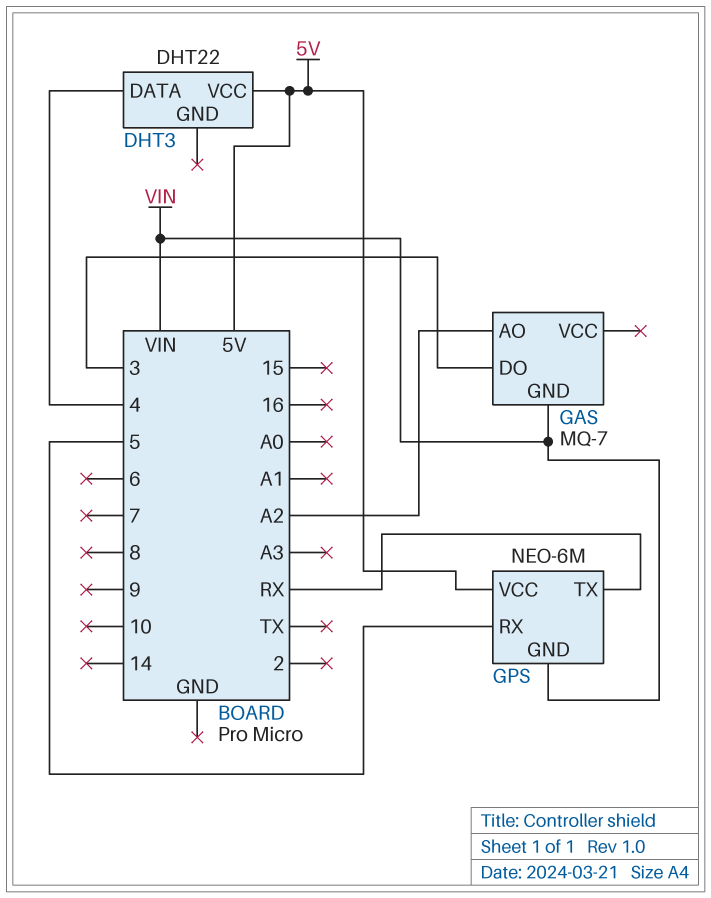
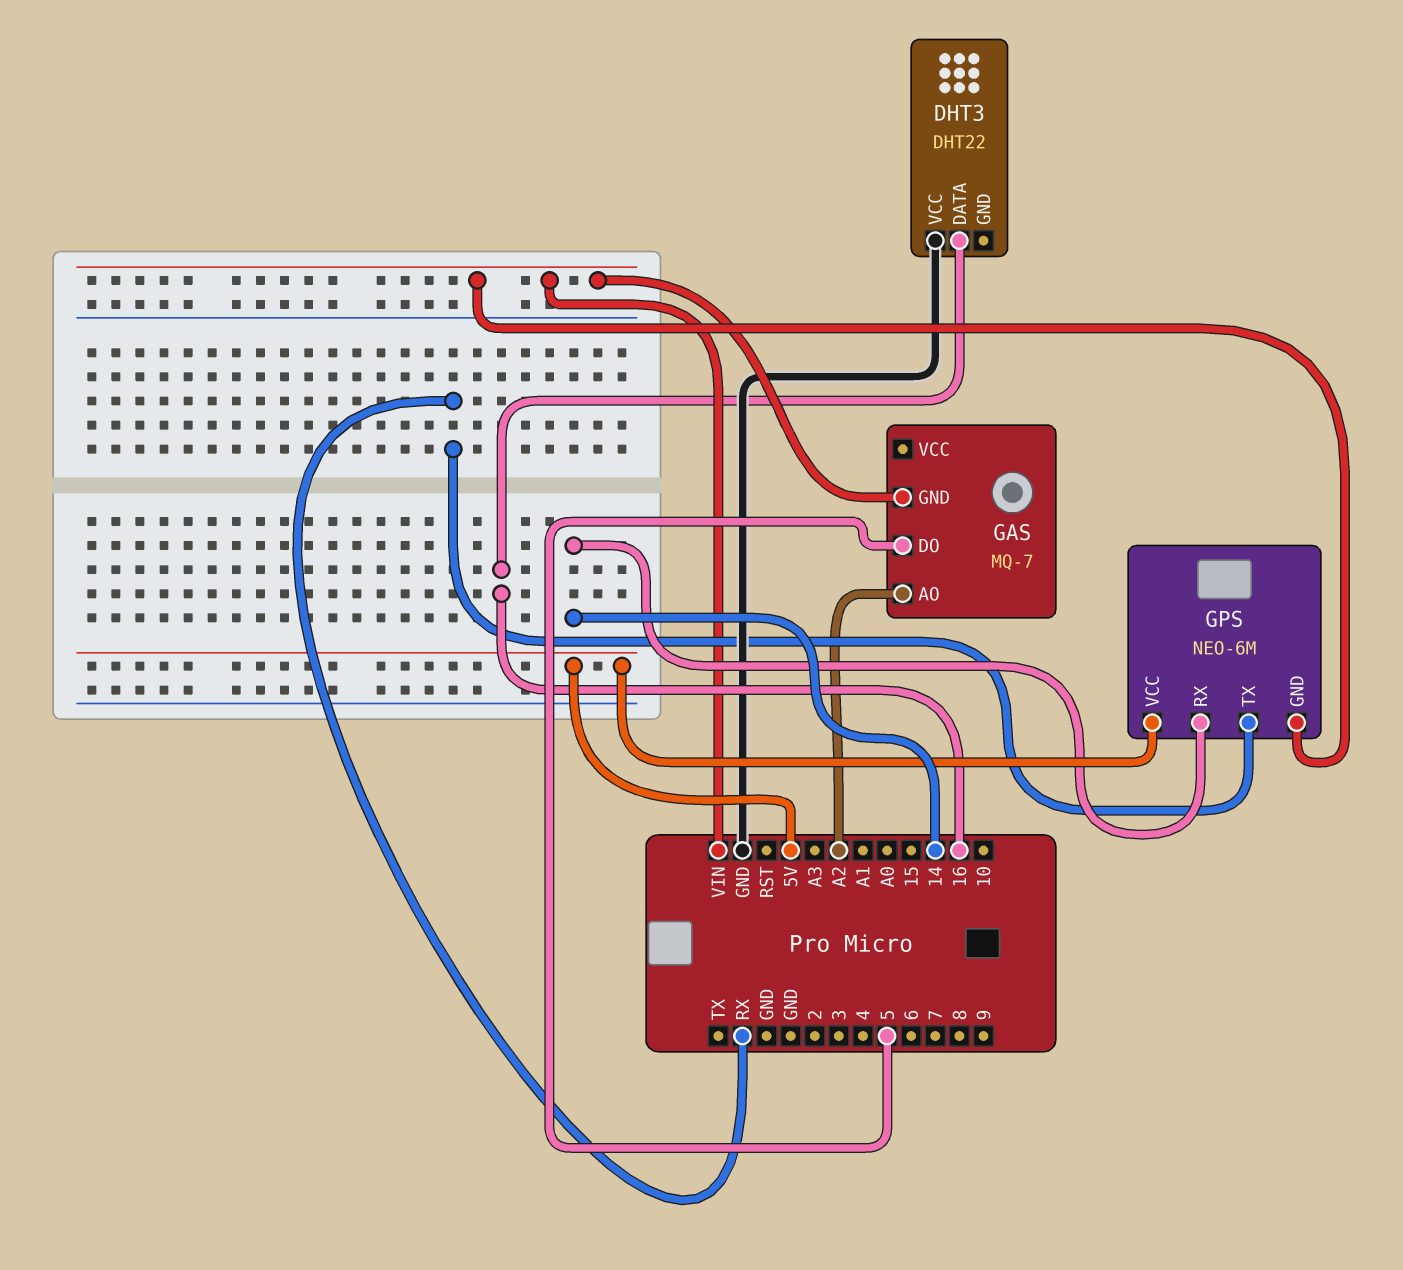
DHT3 pin DATA: 4 -> 16
DHT3 pin VCC: 5V -> GND
GAS pin DO: 3 -> 5
GPS pin RX: 5 -> 14

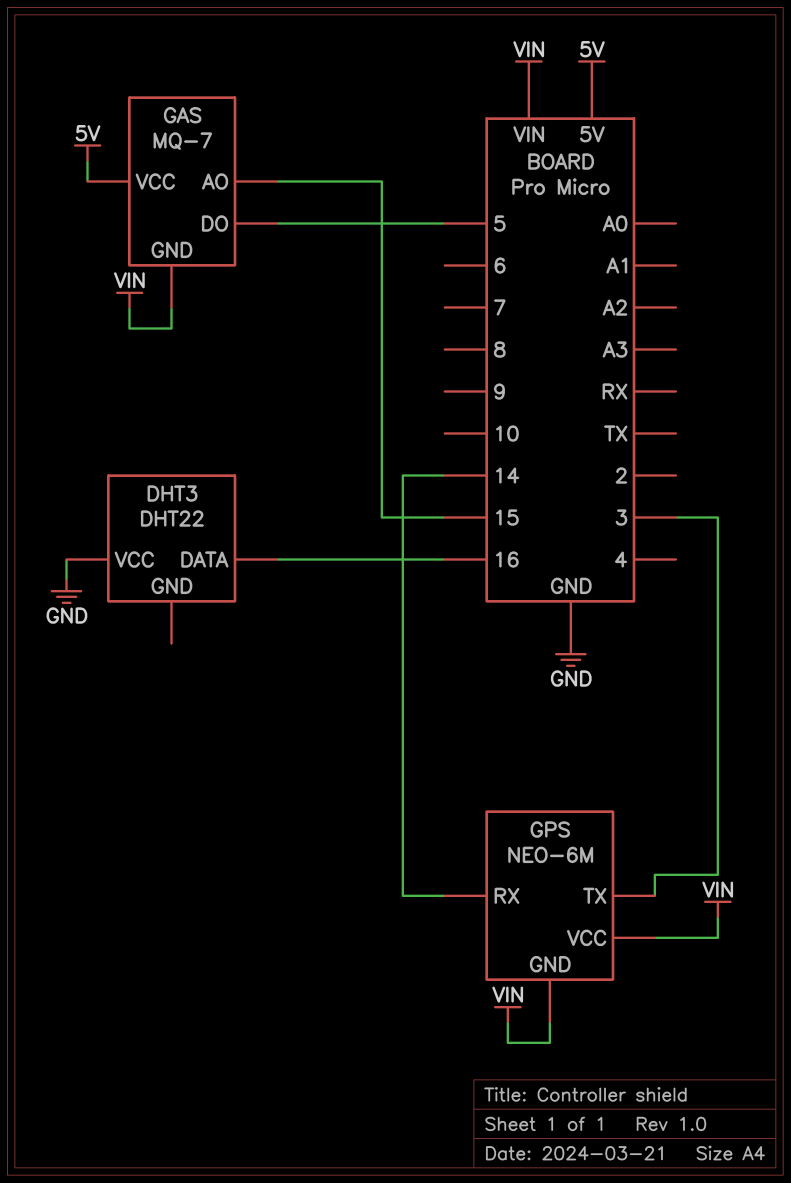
GAS pin AO: A2 -> 15
GAS pin VCC: none -> 5V
GPS pin TX: RX -> 3
GPS pin VCC: 5V -> VIN

